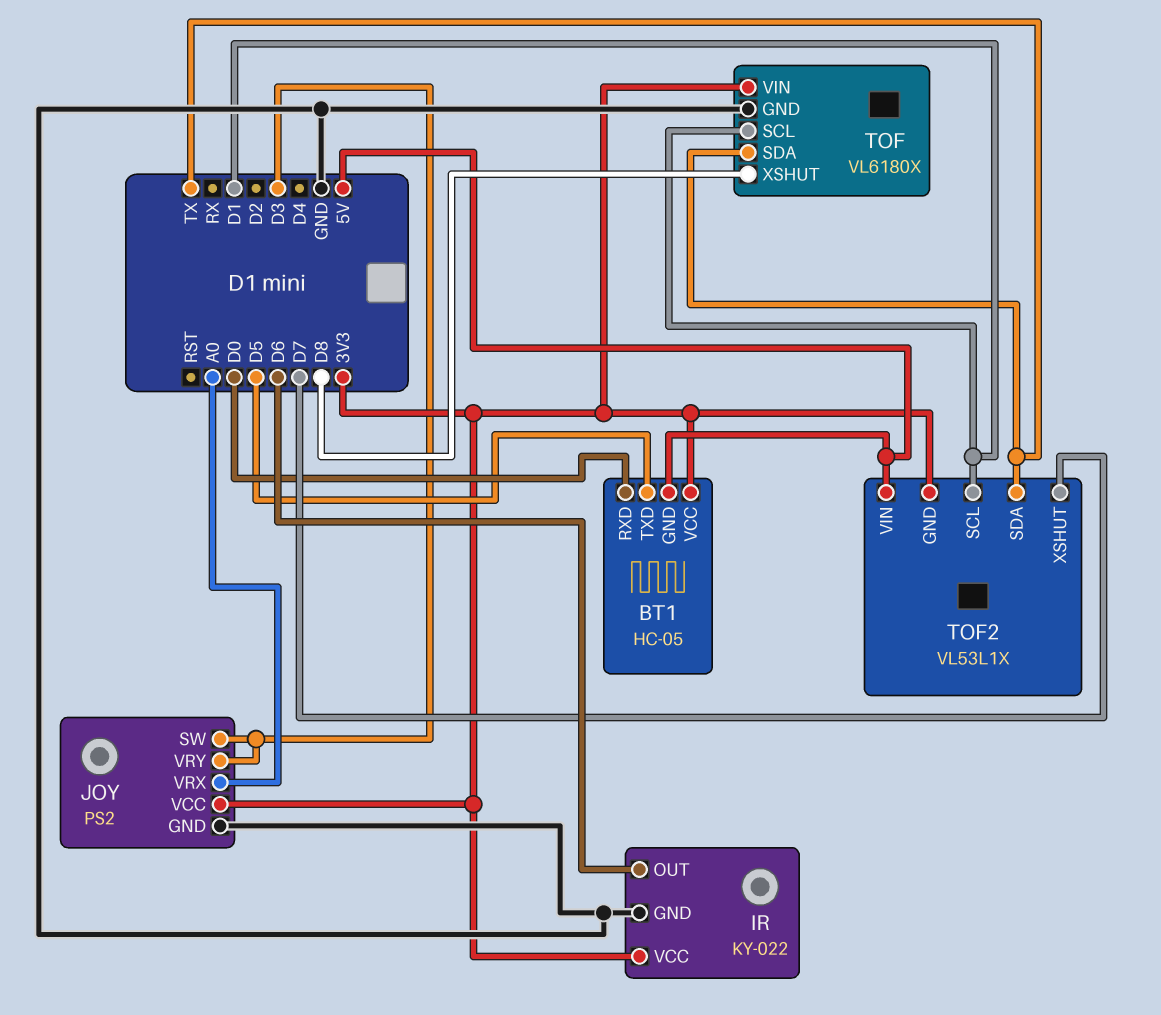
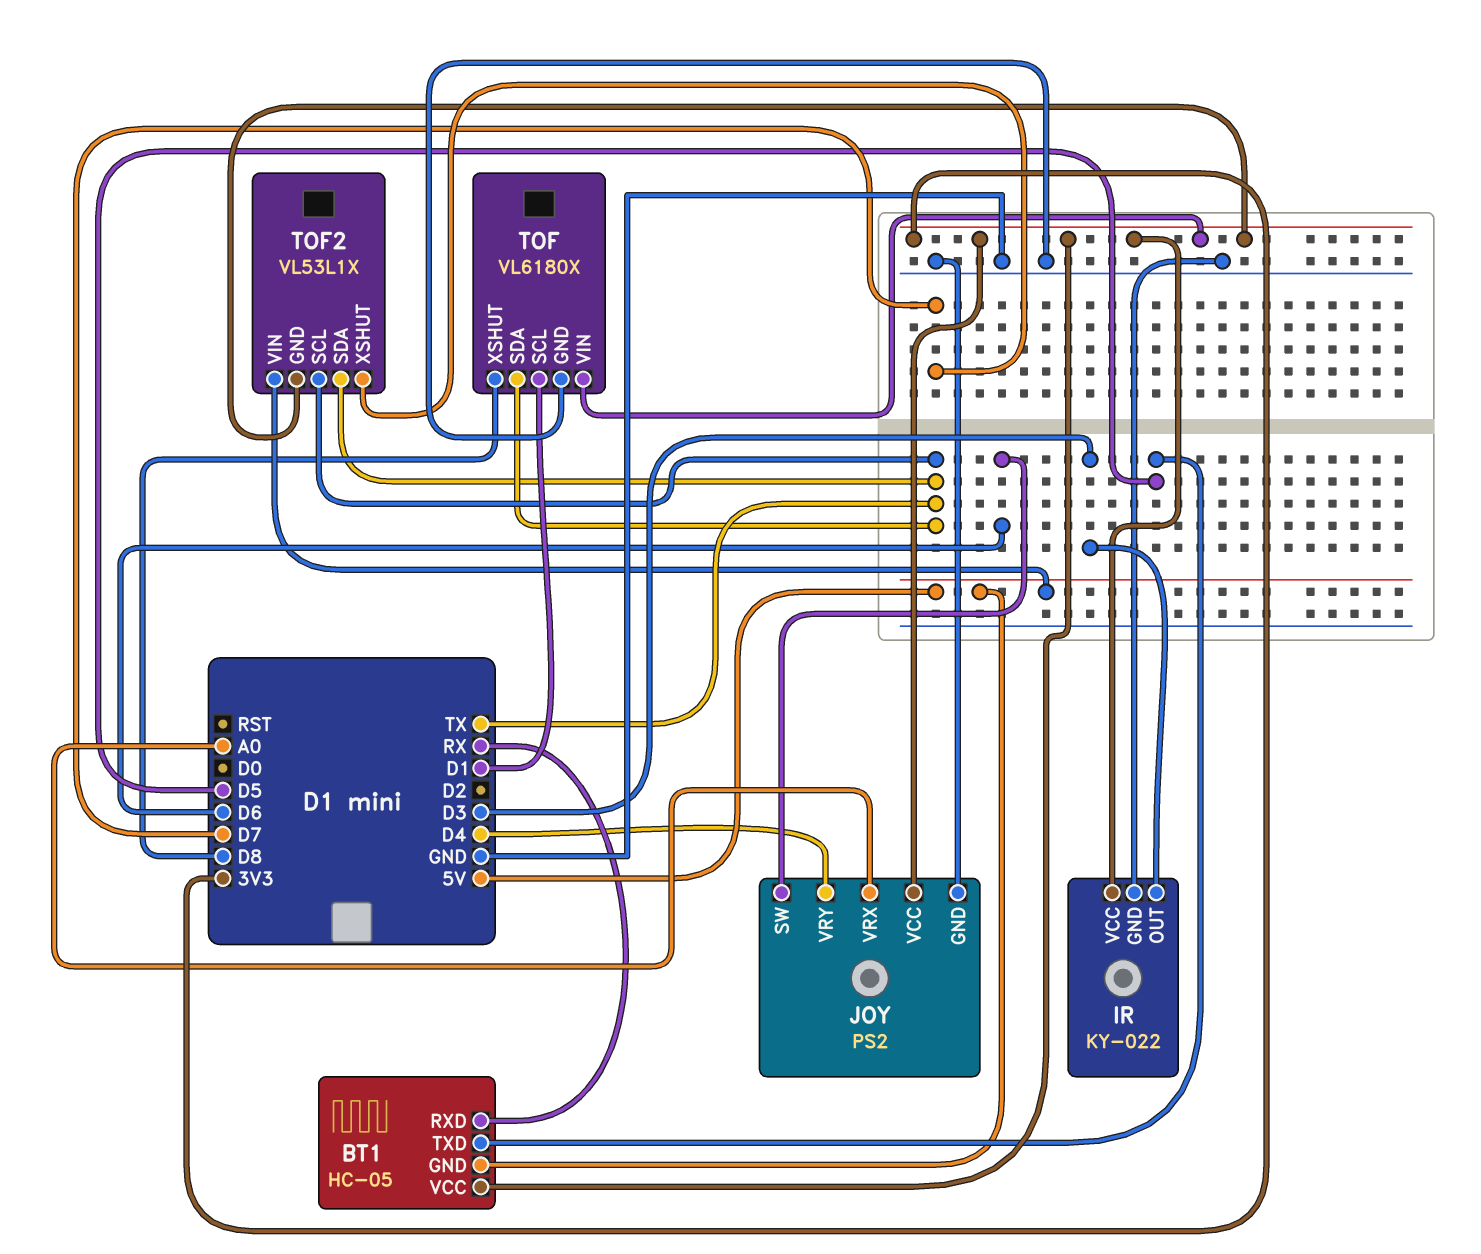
BT1 pin RXD: D0 -> RX
IR pin OUT: D6 -> D3
JOY pin SW: D3 -> D6
JOY pin VRY: D3 -> D4
TOF2 pin SCL: D1 -> TX

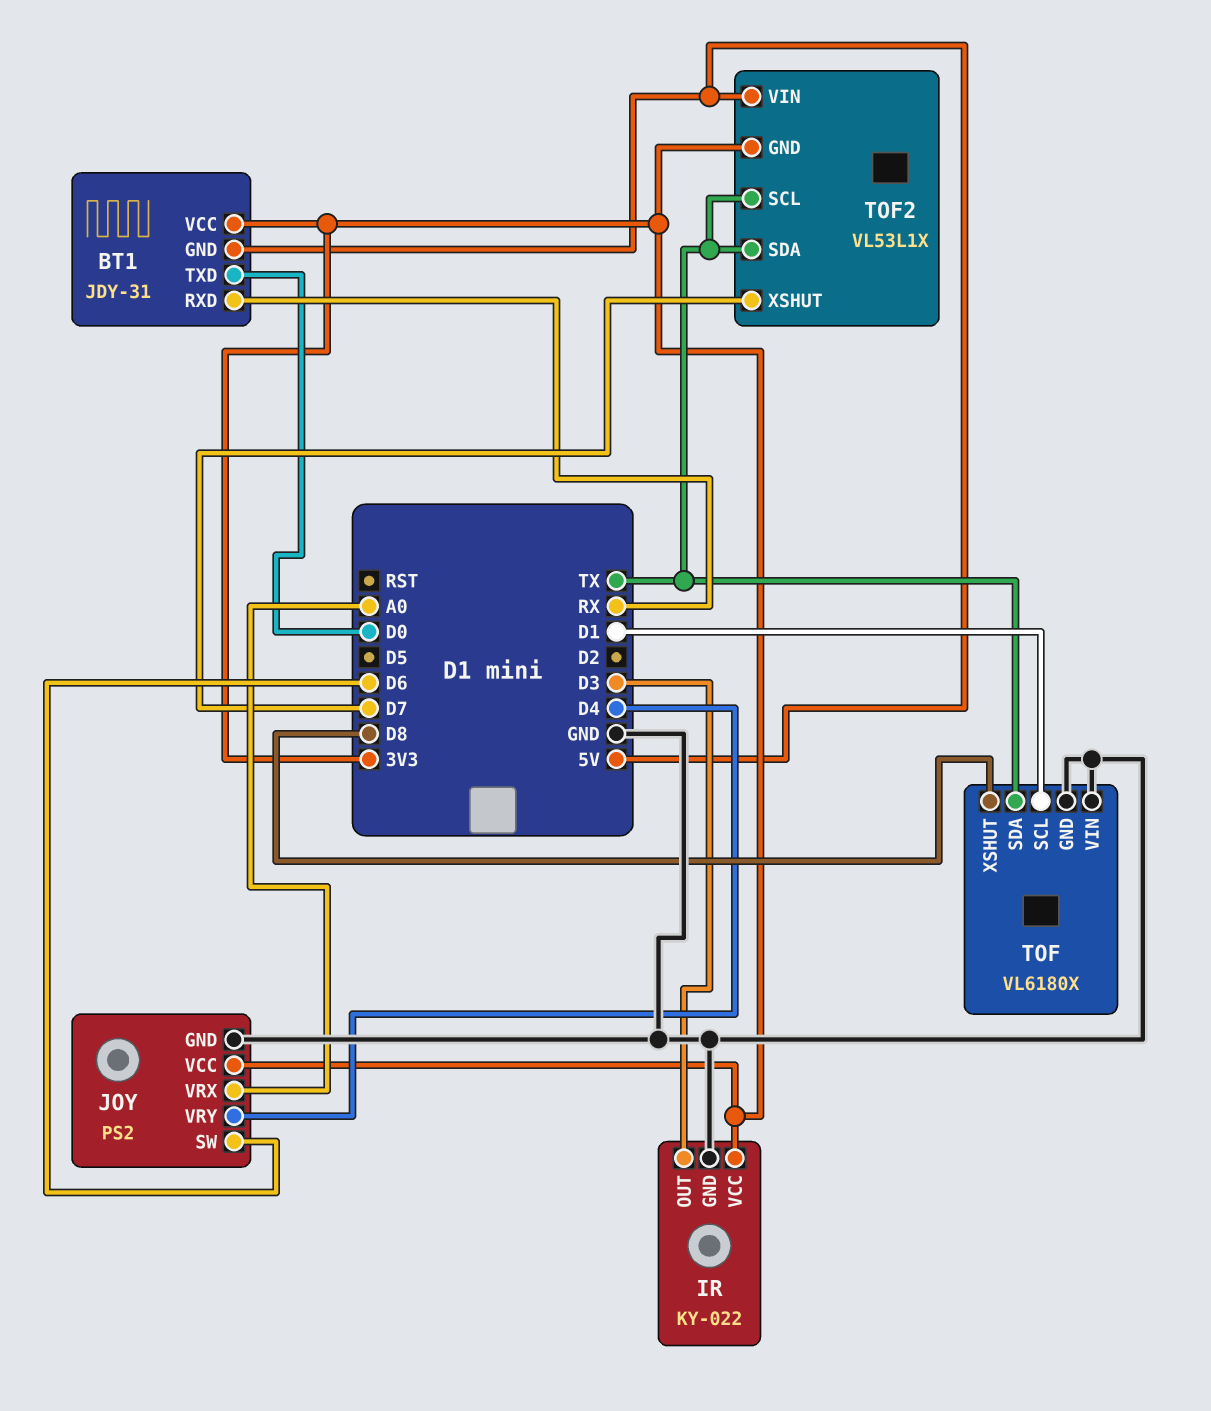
BT1: HC-05 -> JDY-31
BT1 pin TXD: D5 -> D0
TOF pin VIN: 3V3 -> GND

